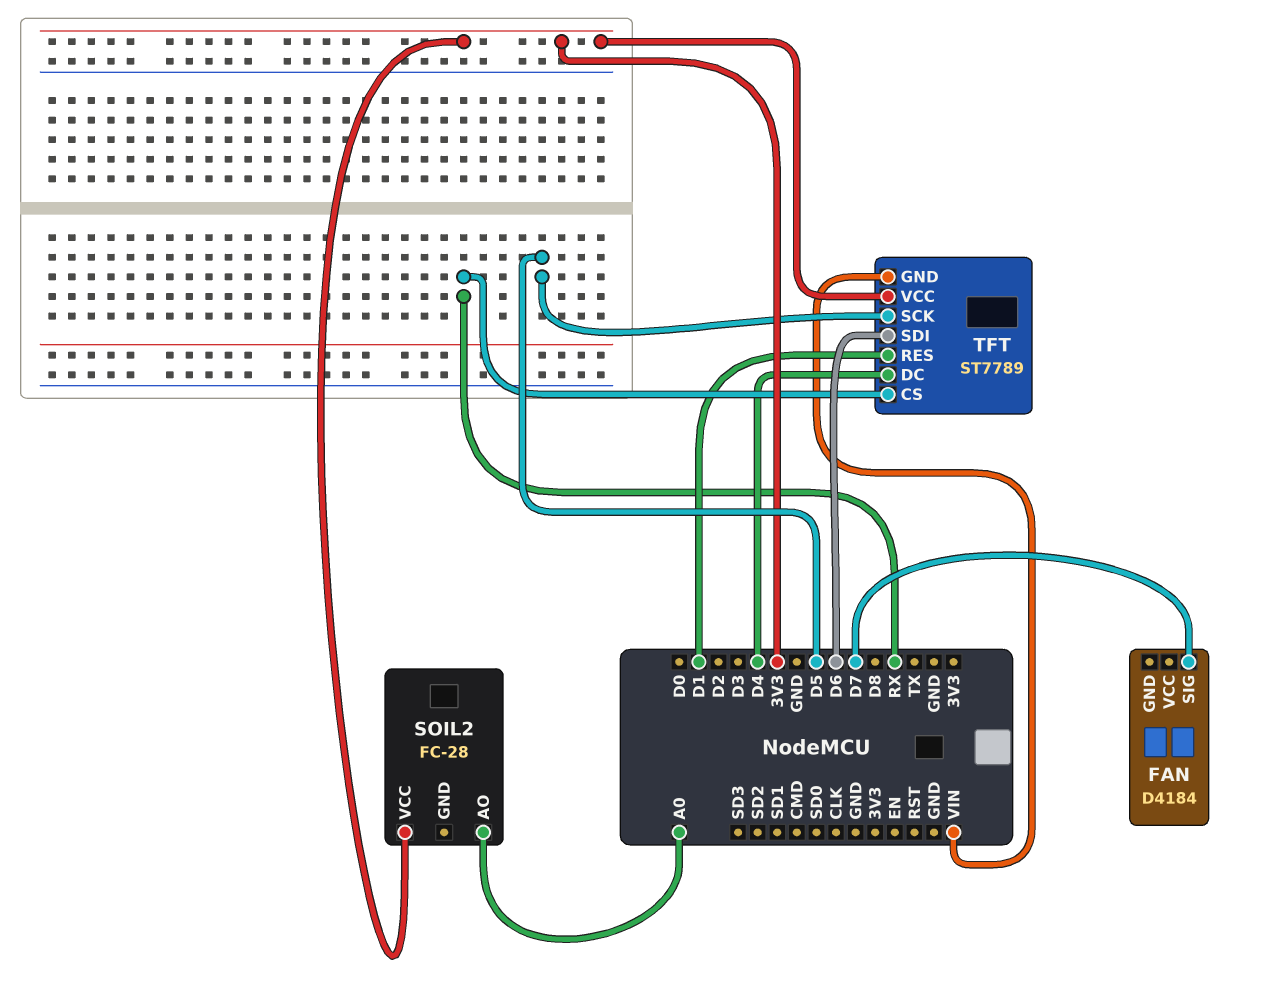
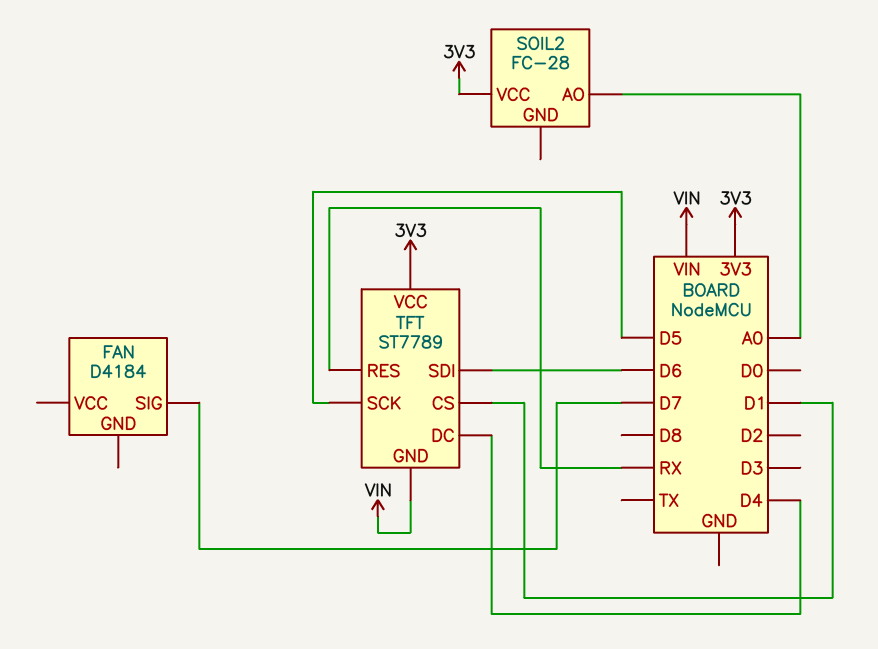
TFT pin CS: RX -> D1
TFT pin RES: D1 -> RX

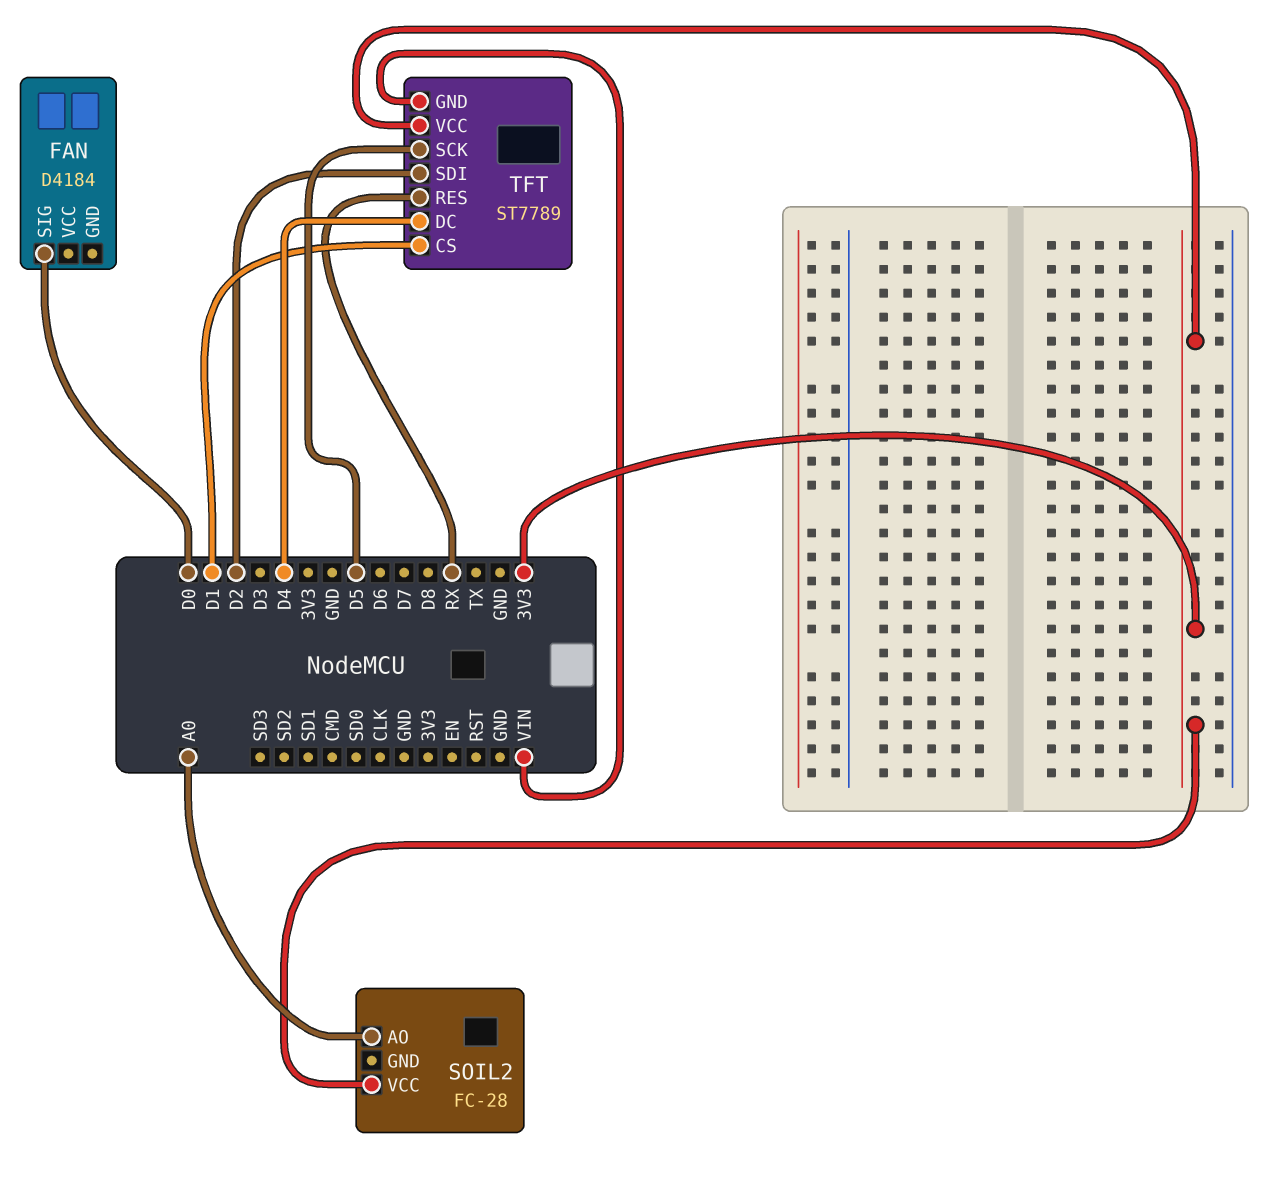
FAN pin SIG: D7 -> D0
TFT pin SDI: D6 -> D2

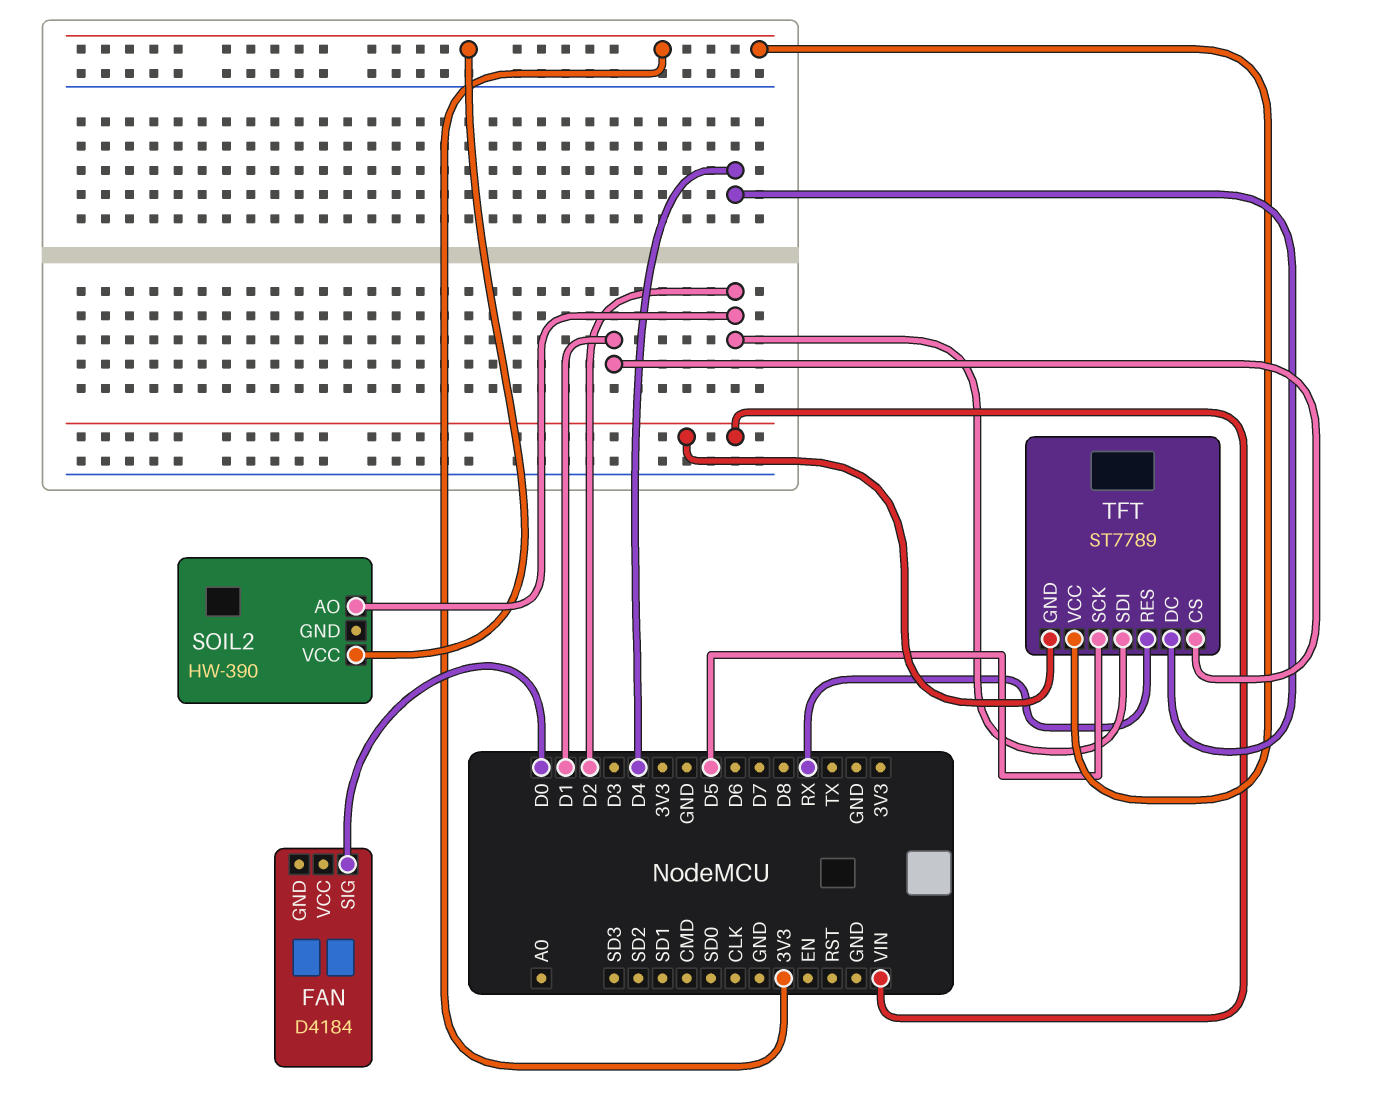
SOIL2: FC-28 -> HW-390
SOIL2 pin AO: A0 -> D2

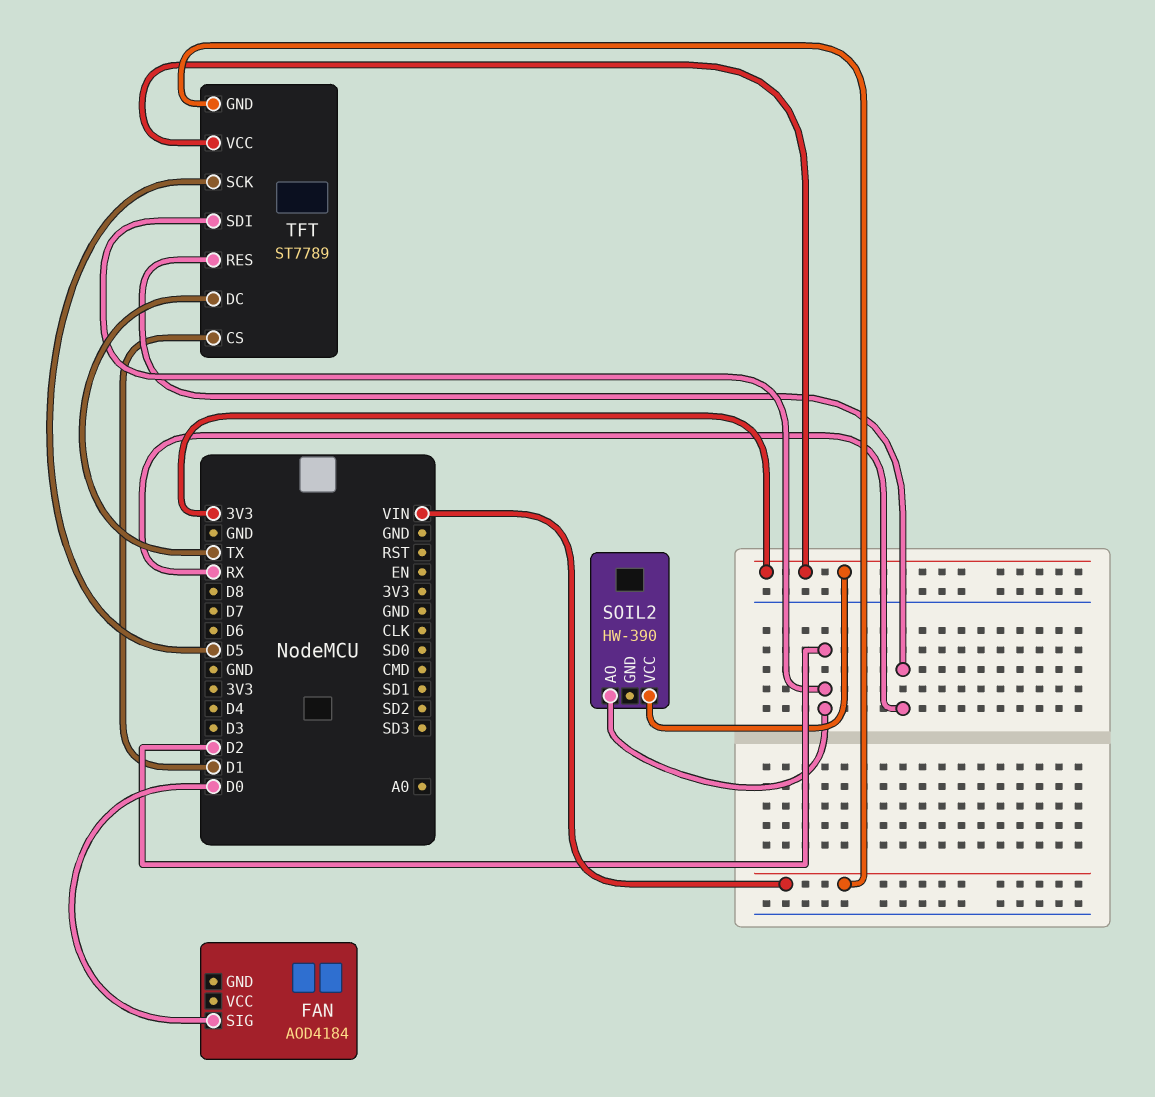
FAN: D4184 -> AOD4184
TFT pin DC: D4 -> TX

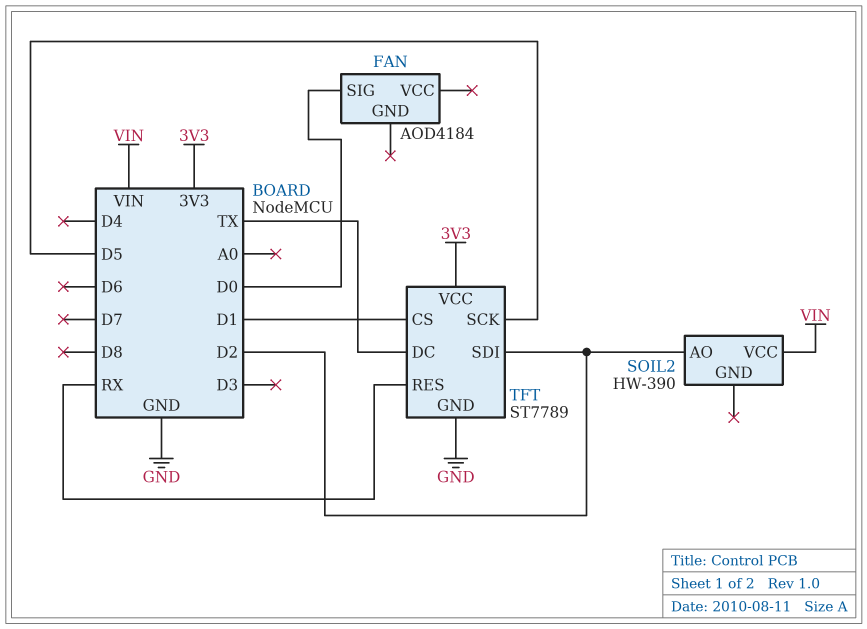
SOIL2 pin VCC: 3V3 -> VIN
TFT pin GND: VIN -> GND

